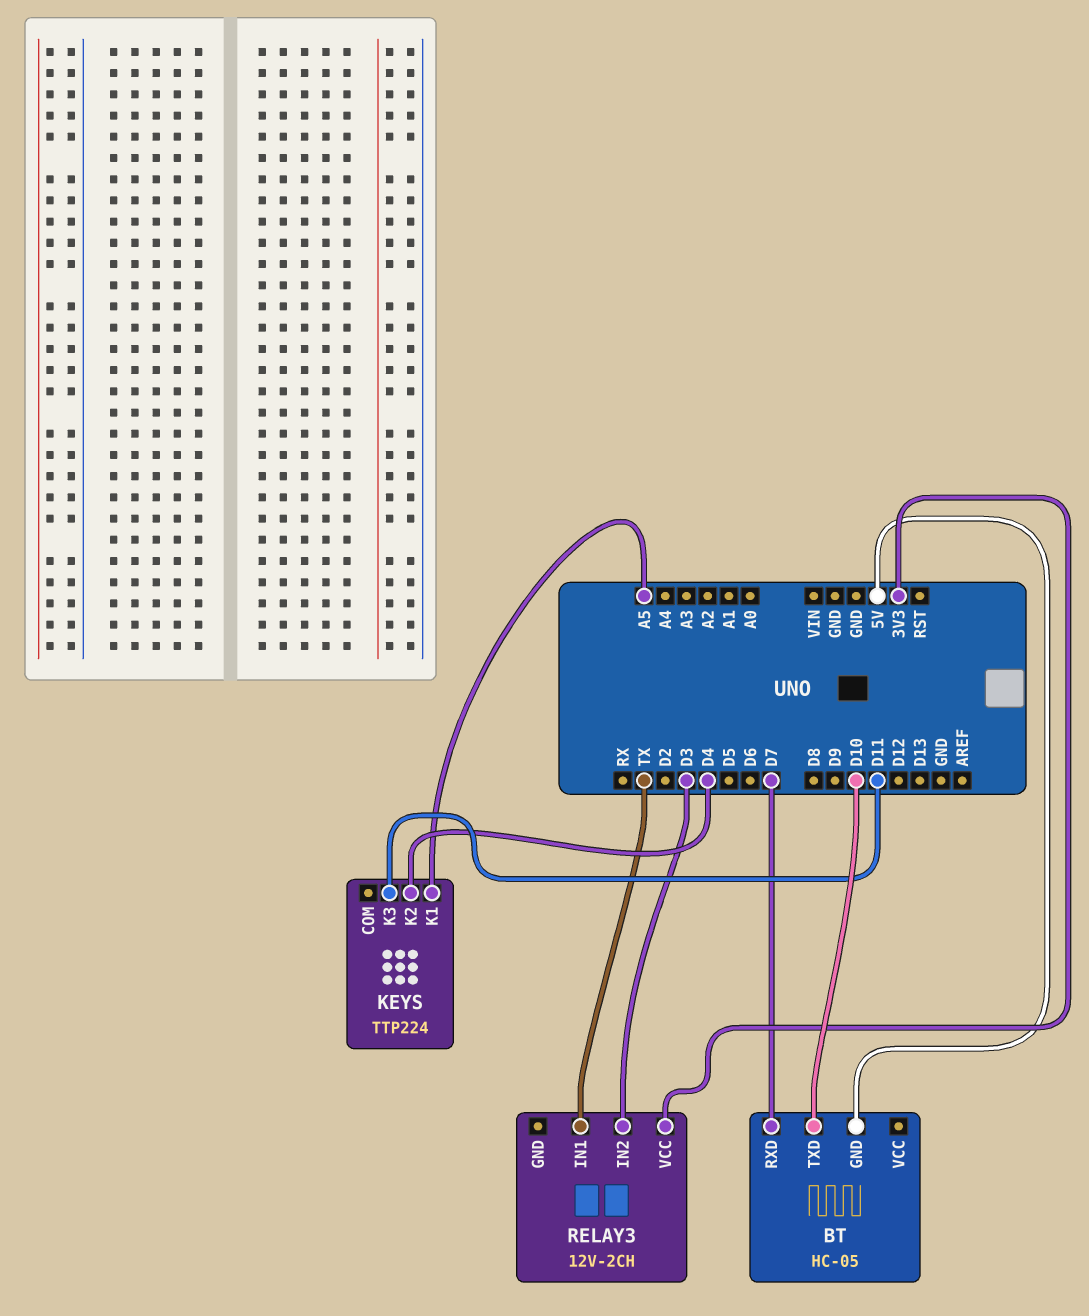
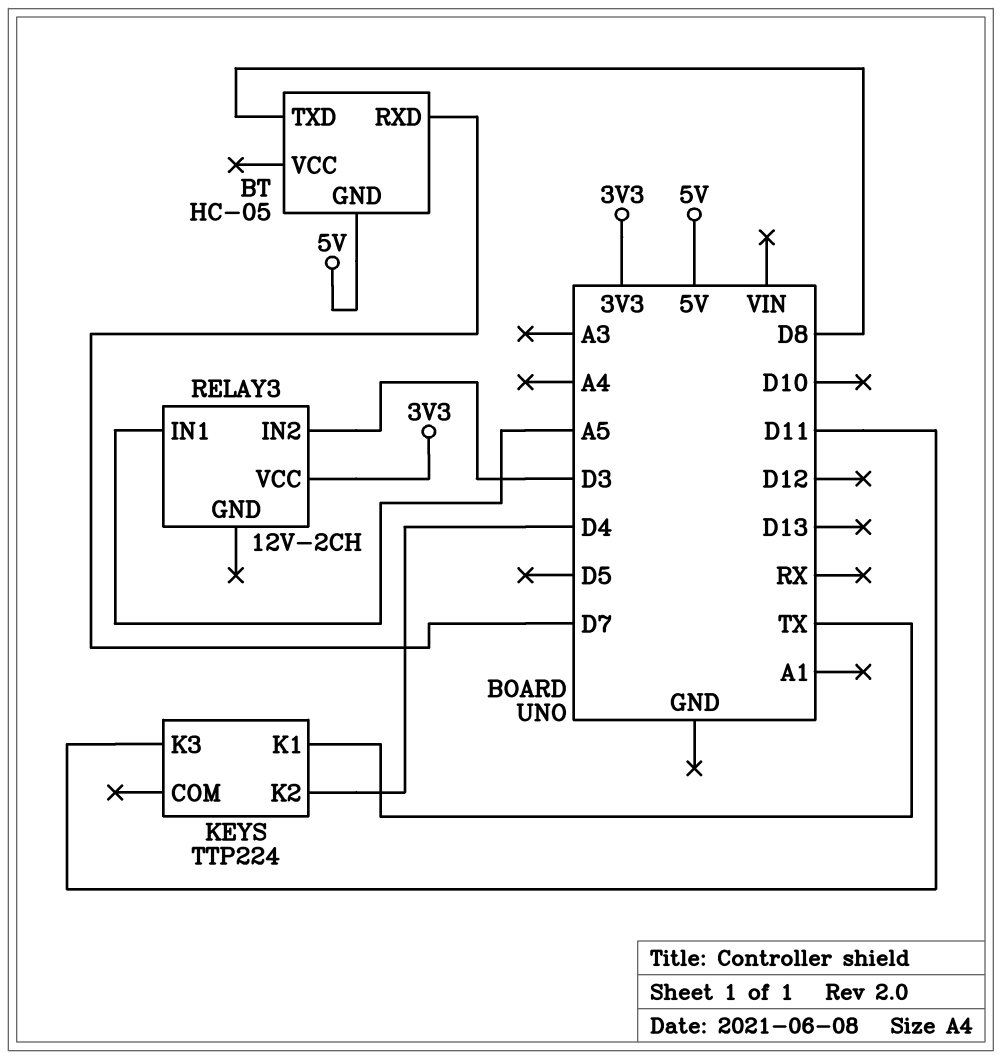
BT pin TXD: D10 -> D8
KEYS pin K1: A5 -> TX
RELAY3 pin IN1: TX -> A5

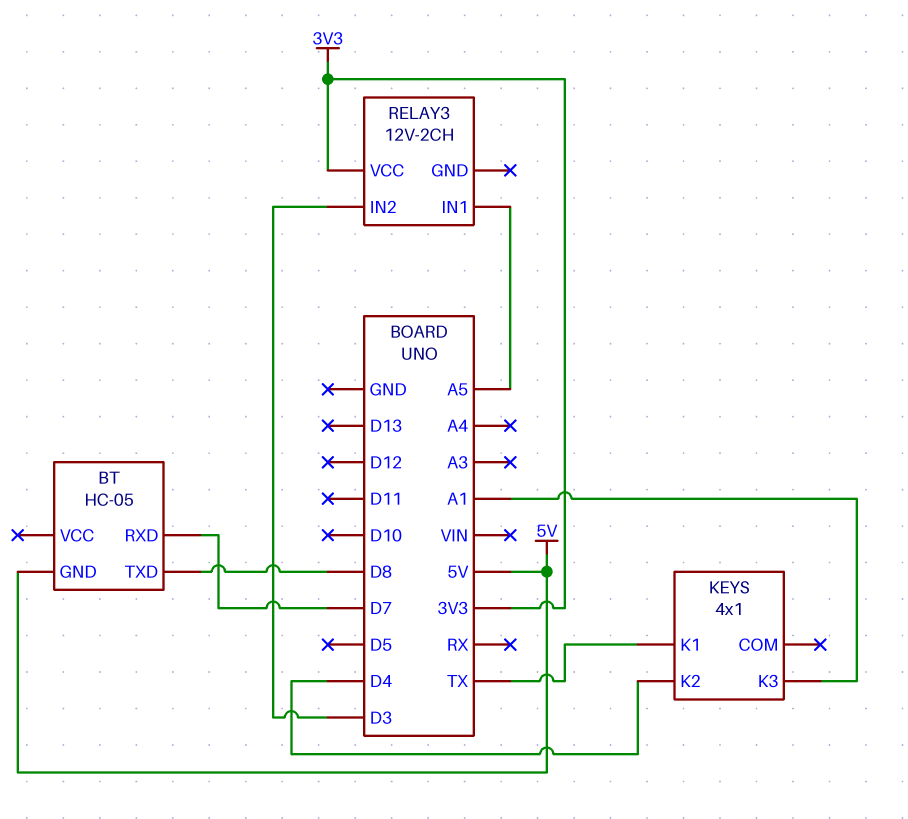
KEYS: TTP224 -> 4x1
KEYS pin K3: D11 -> A1

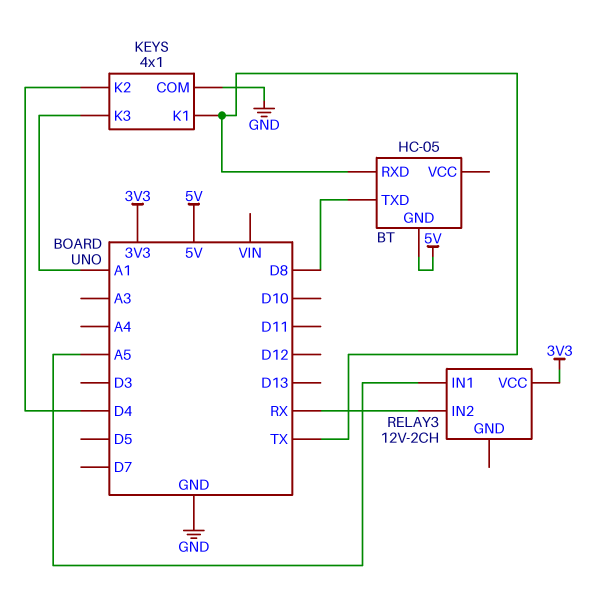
BT pin RXD: D7 -> TX
KEYS pin COM: none -> GND
RELAY3 pin IN2: D3 -> RX

